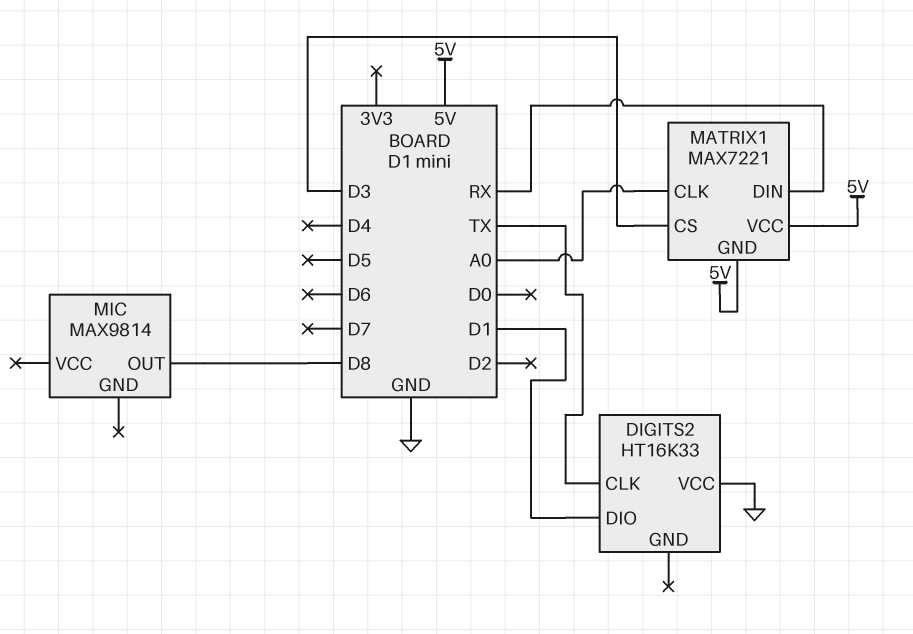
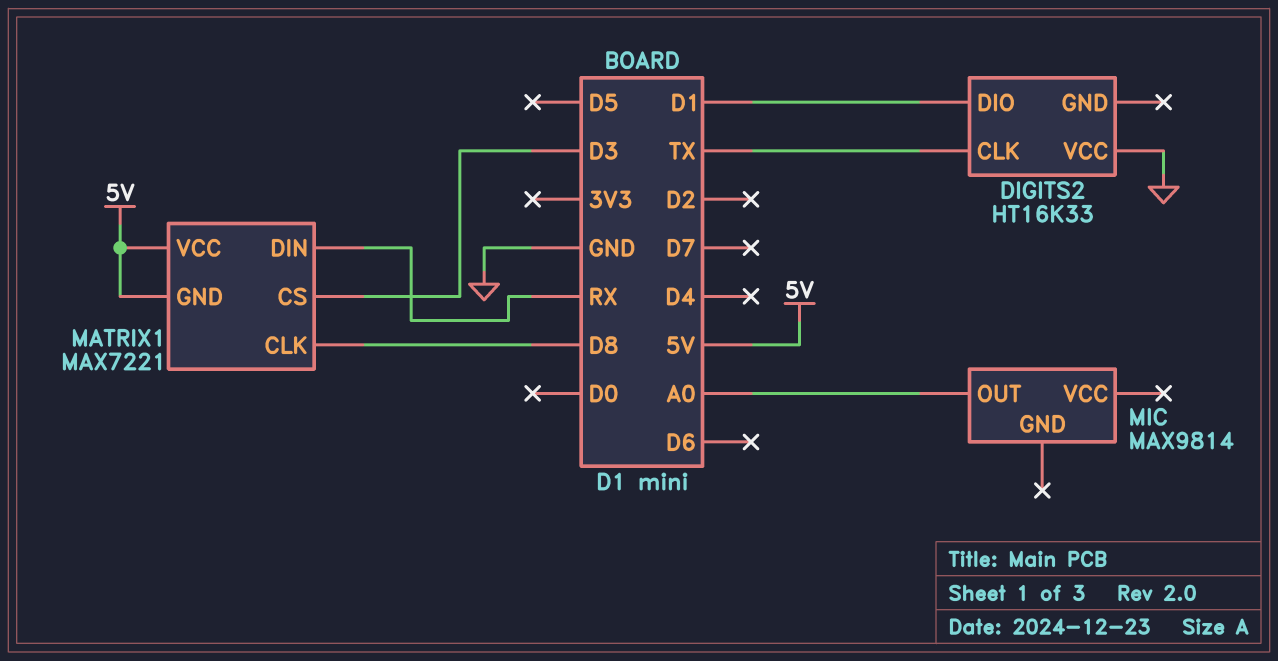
MATRIX1 pin CLK: A0 -> D8
MIC pin OUT: D8 -> A0

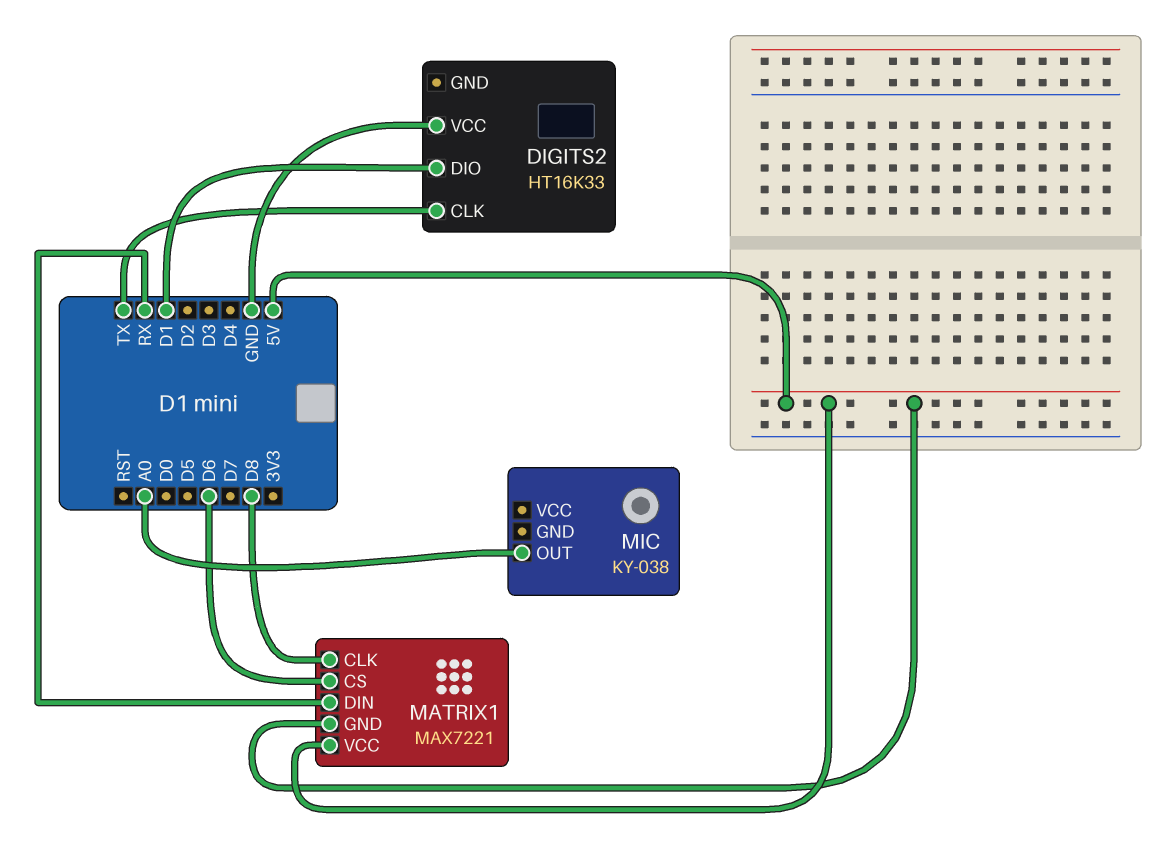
MATRIX1 pin CS: D3 -> D6
MIC: MAX9814 -> KY-038

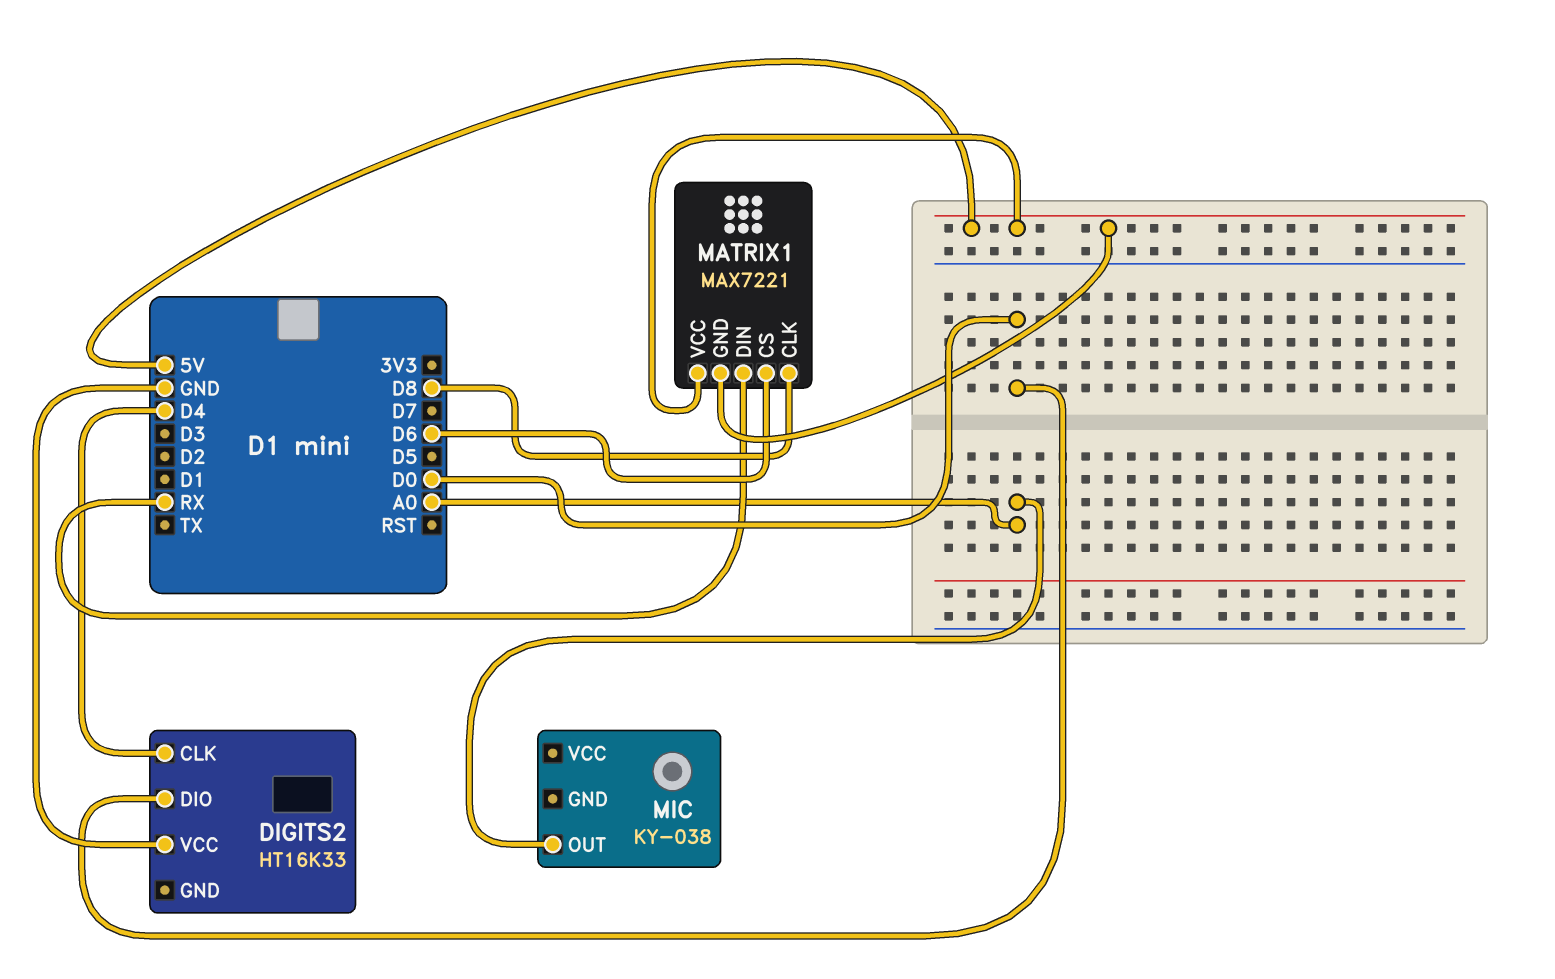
DIGITS2 pin CLK: TX -> D4
DIGITS2 pin DIO: D1 -> D0

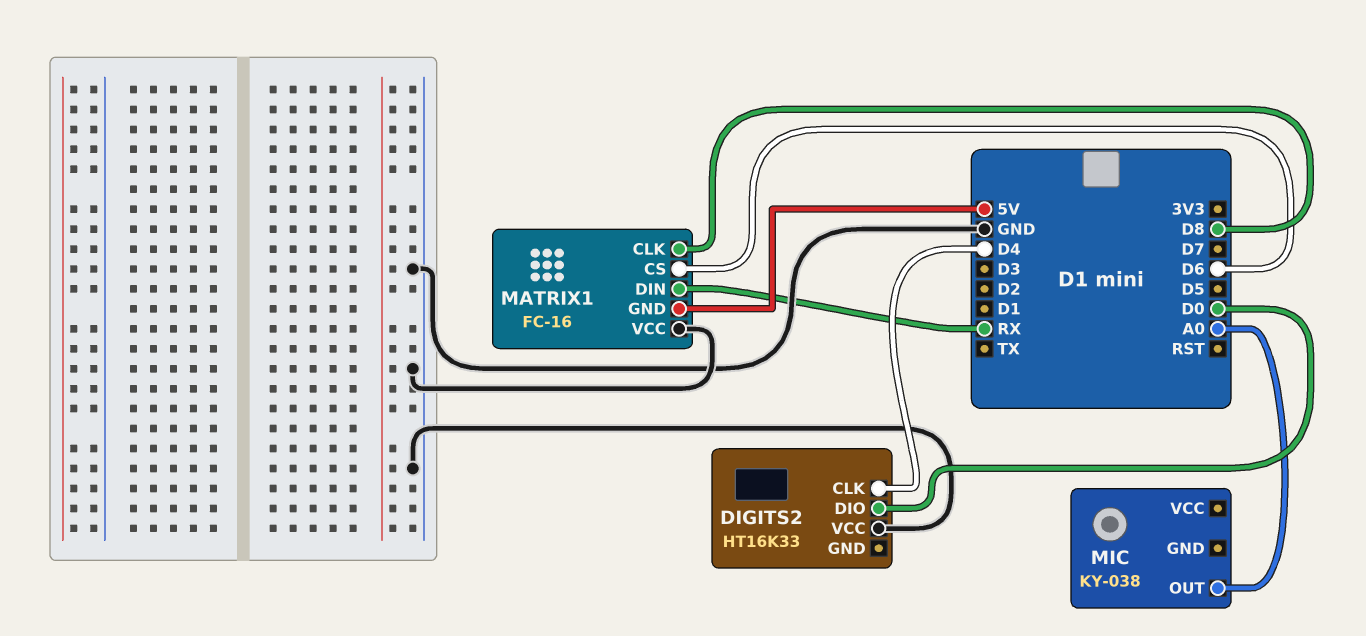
MATRIX1: MAX7221 -> FC-16
MATRIX1 pin VCC: 5V -> GND

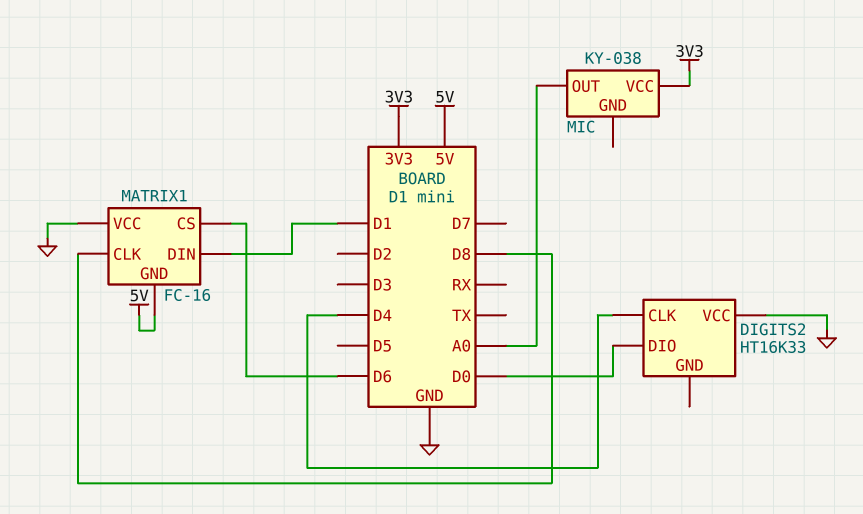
MATRIX1 pin DIN: RX -> D1
MIC pin VCC: none -> 3V3

